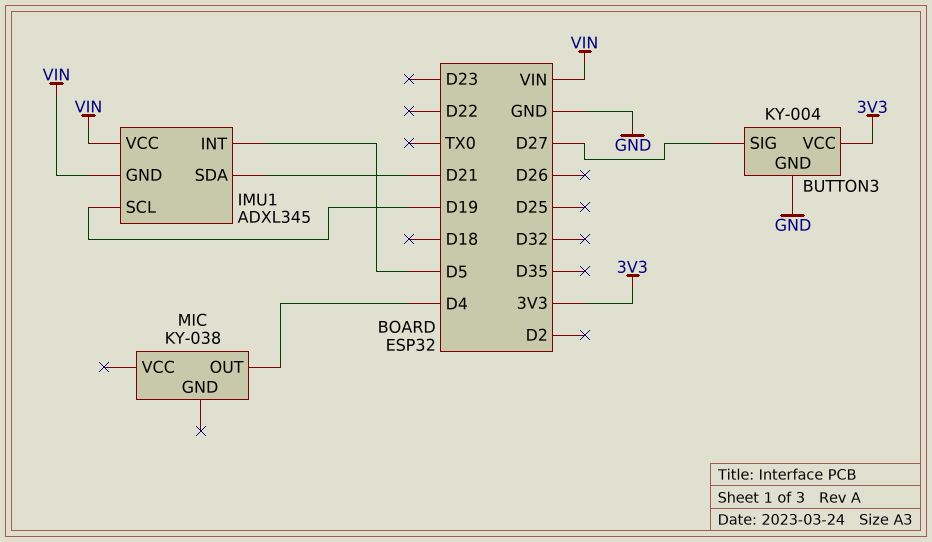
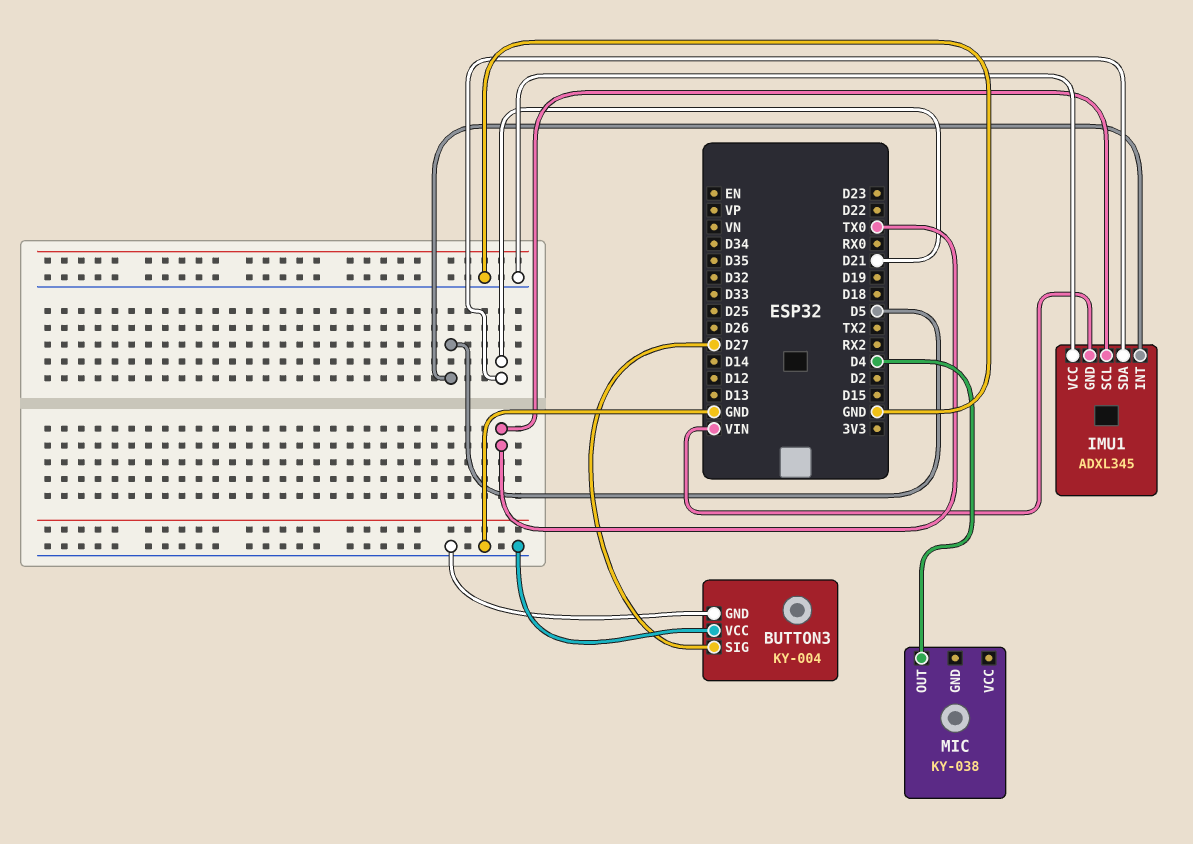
BUTTON3 pin VCC: 3V3 -> GND
IMU1 pin SCL: D19 -> TX0
IMU1 pin VCC: VIN -> GND

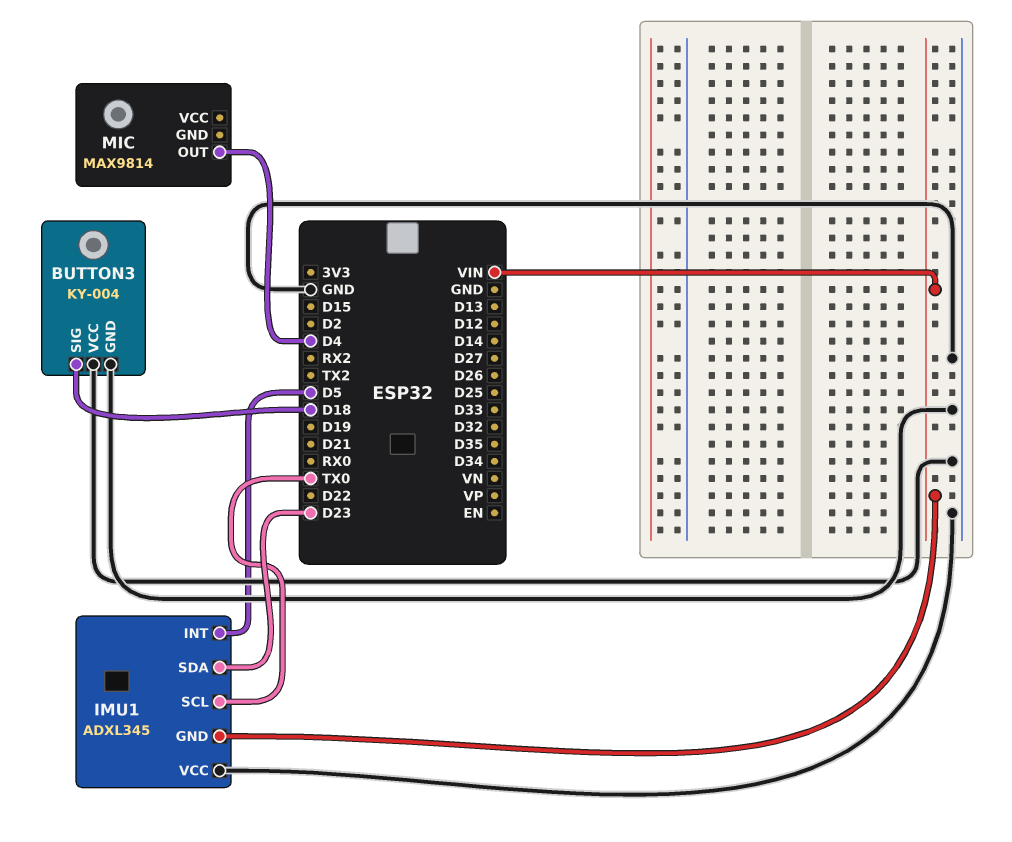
BUTTON3 pin SIG: D27 -> D18
IMU1 pin SDA: D21 -> D23
MIC: KY-038 -> MAX9814

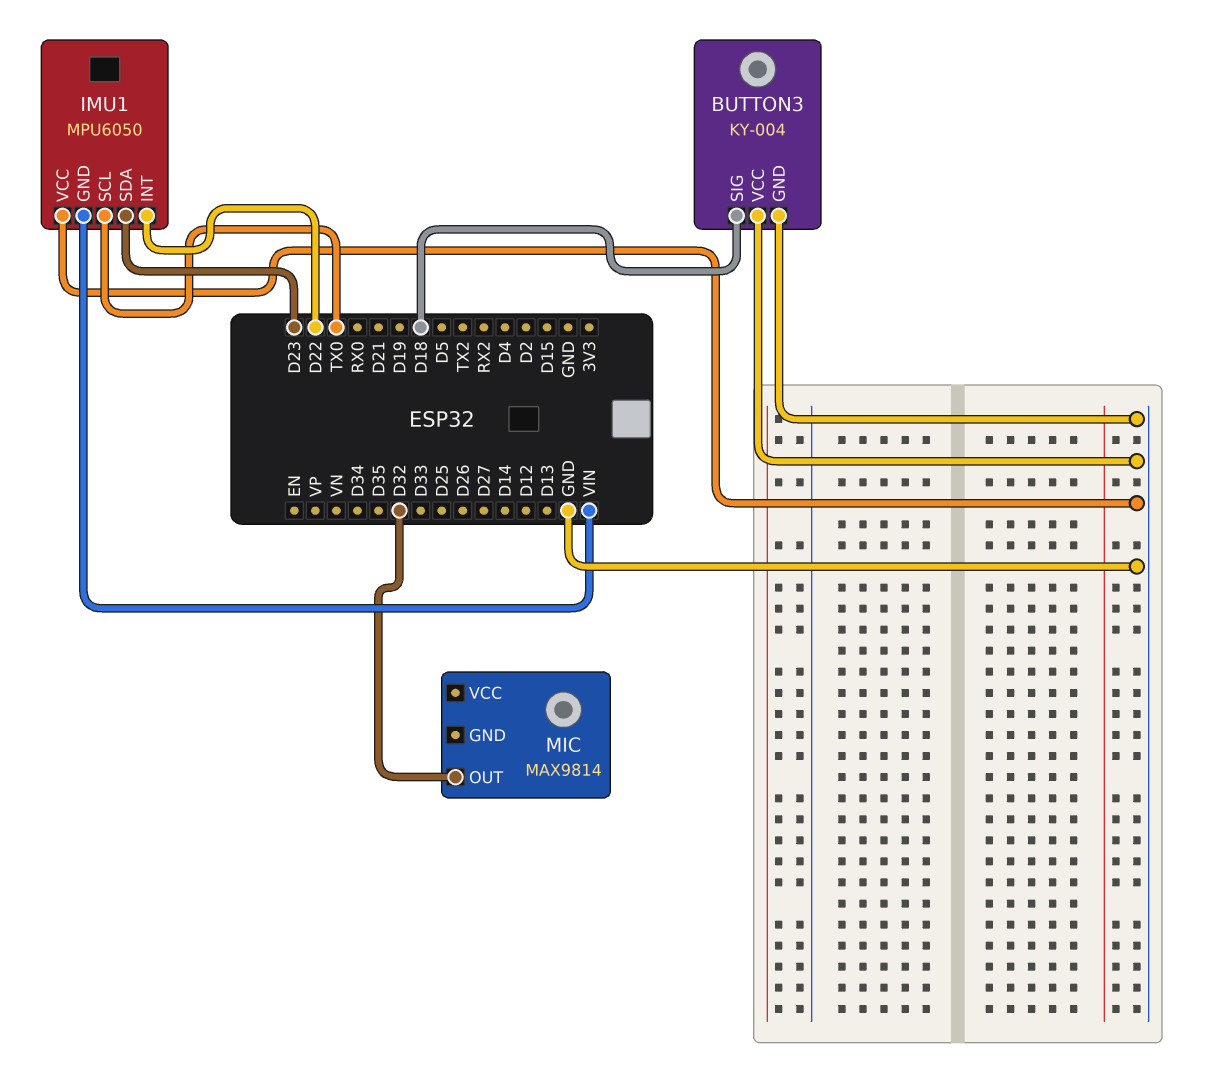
IMU1: ADXL345 -> MPU6050
IMU1 pin INT: D5 -> D22
MIC pin OUT: D4 -> D32

